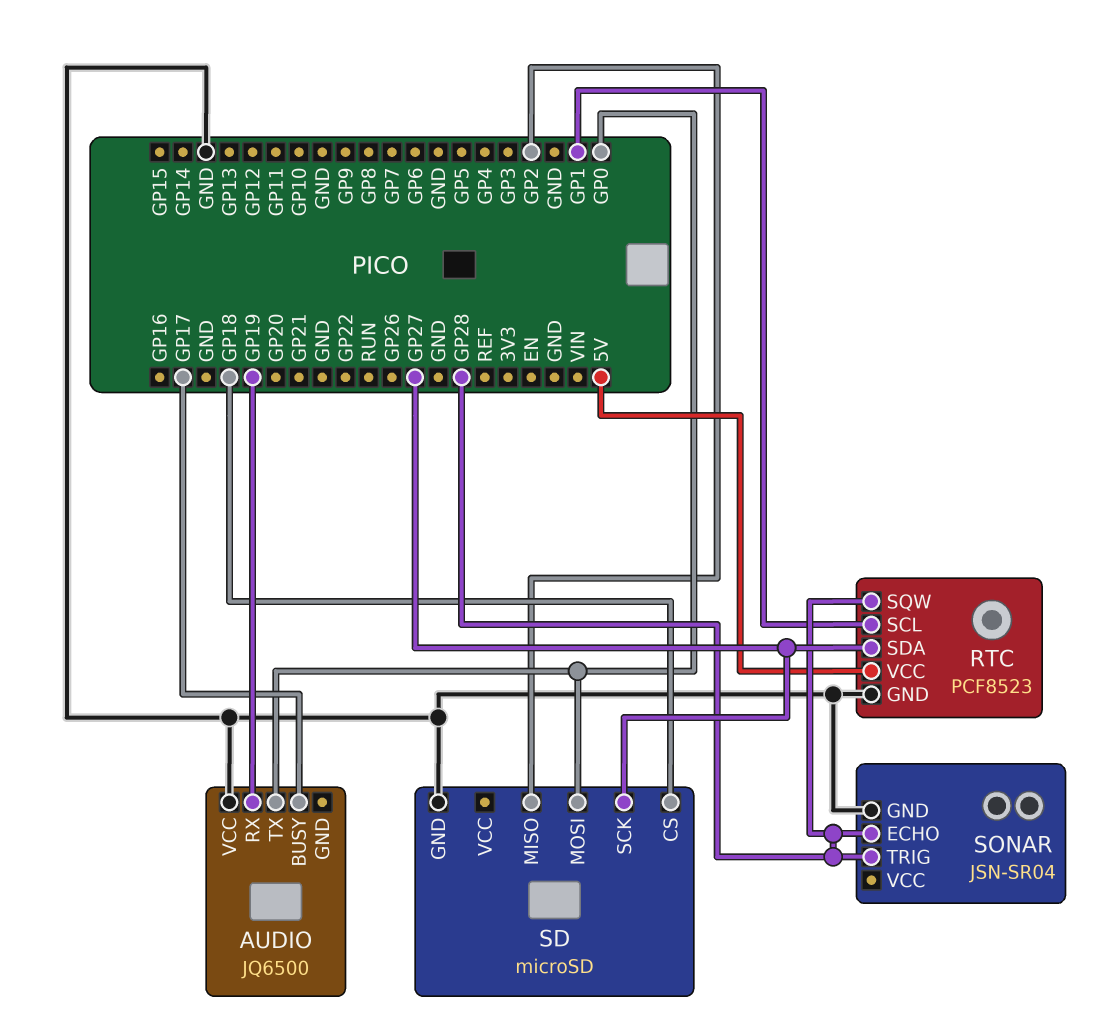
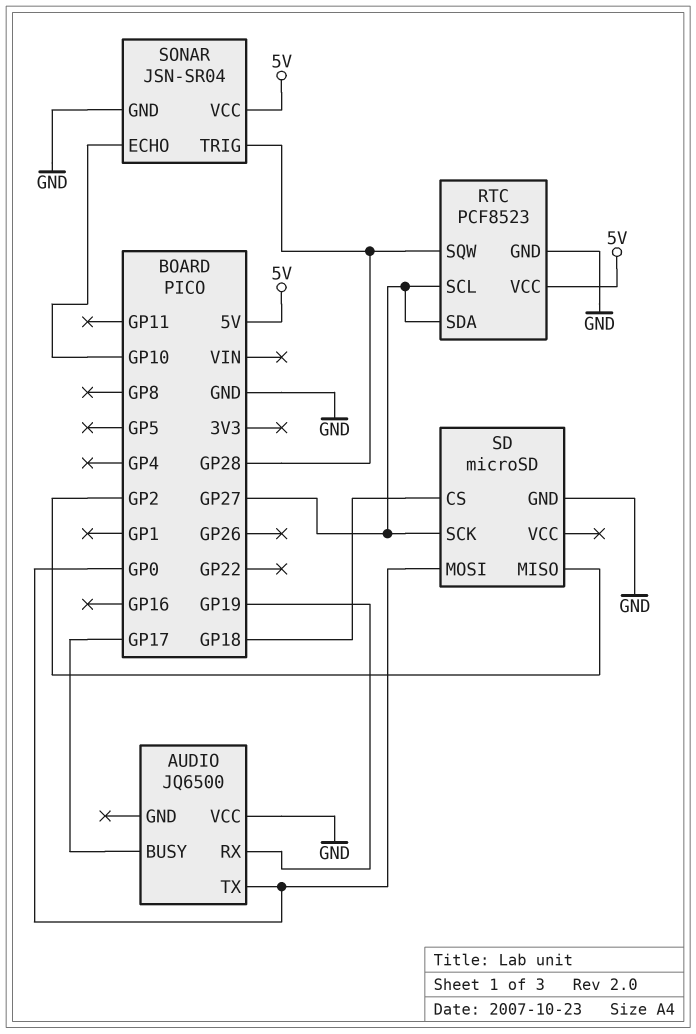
RTC pin SCL: GP1 -> GP27
SONAR pin ECHO: GP28 -> GP10
SONAR pin VCC: none -> 5V

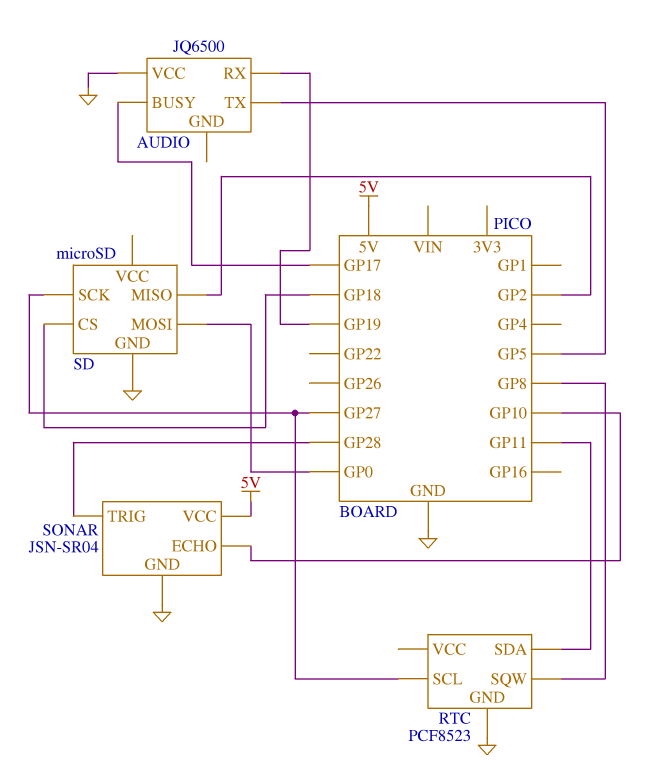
AUDIO pin TX: GP0 -> GP5
RTC pin SDA: GP27 -> GP11
RTC pin SQW: GP28 -> GP8
RTC pin VCC: 5V -> none

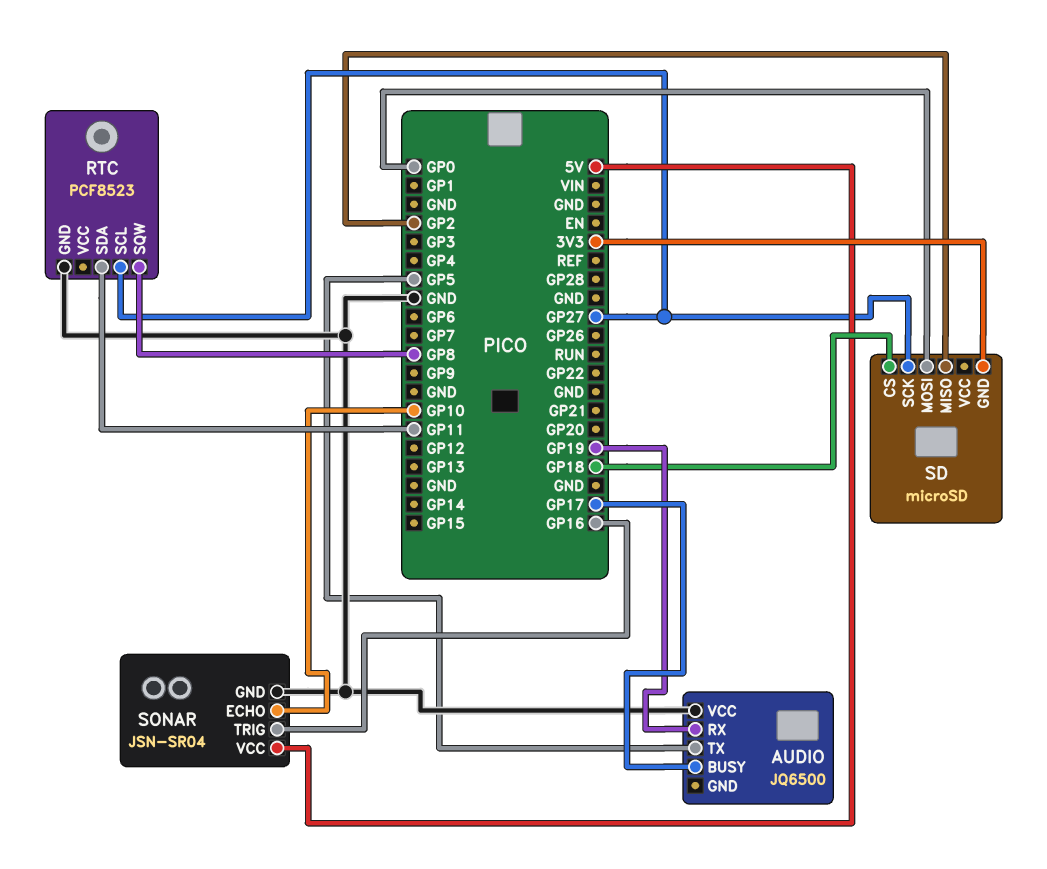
SD pin GND: GND -> 3V3
SONAR pin TRIG: GP28 -> GP16

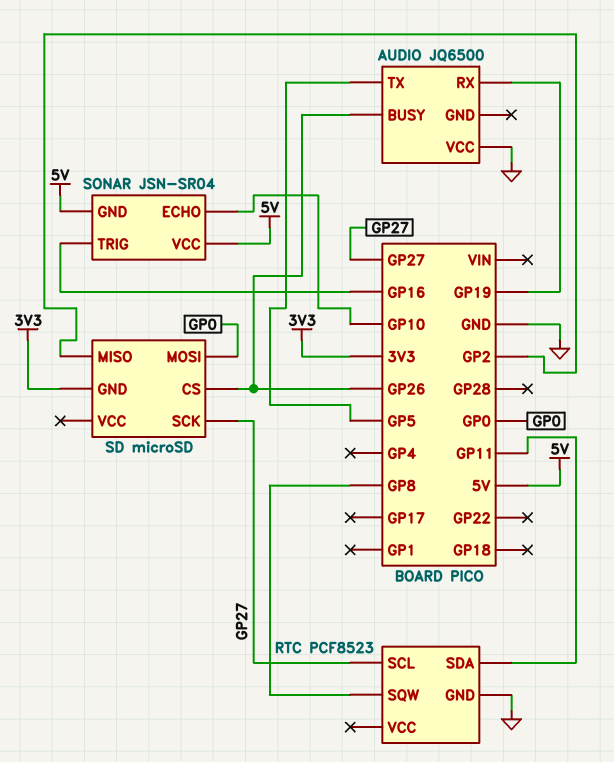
AUDIO pin BUSY: GP17 -> GP26
SD pin CS: GP18 -> GP26
SONAR pin GND: GND -> 5V

